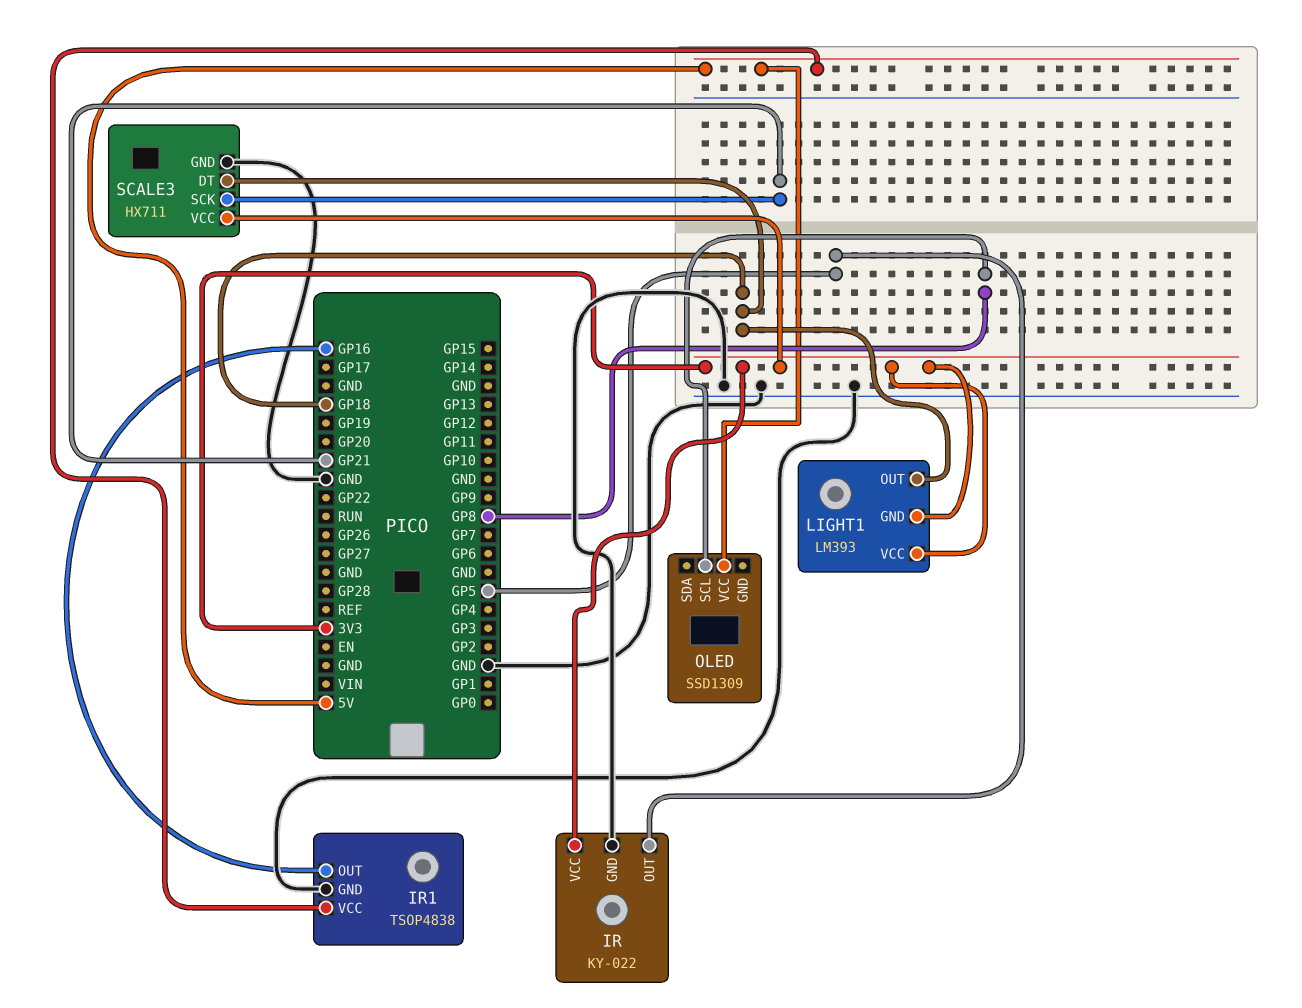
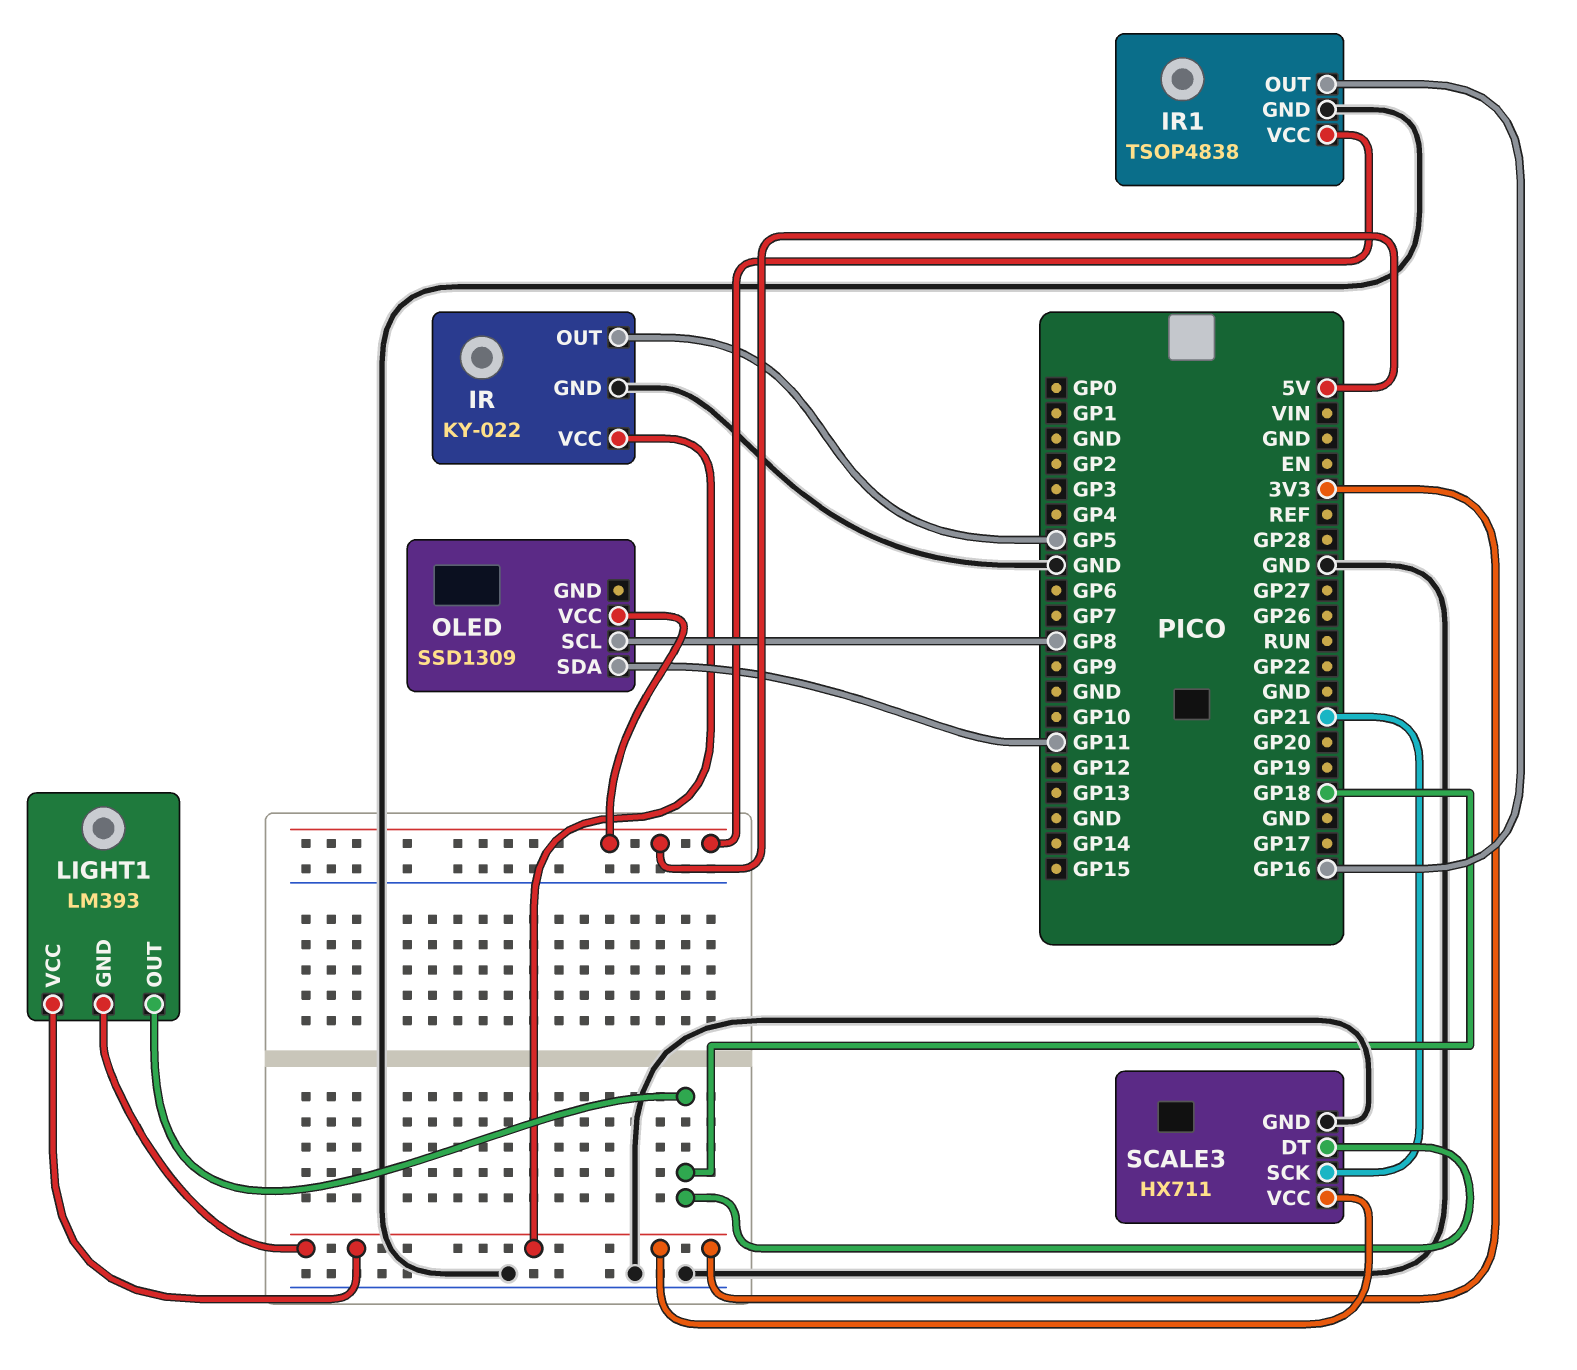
OLED pin SDA: none -> GP11

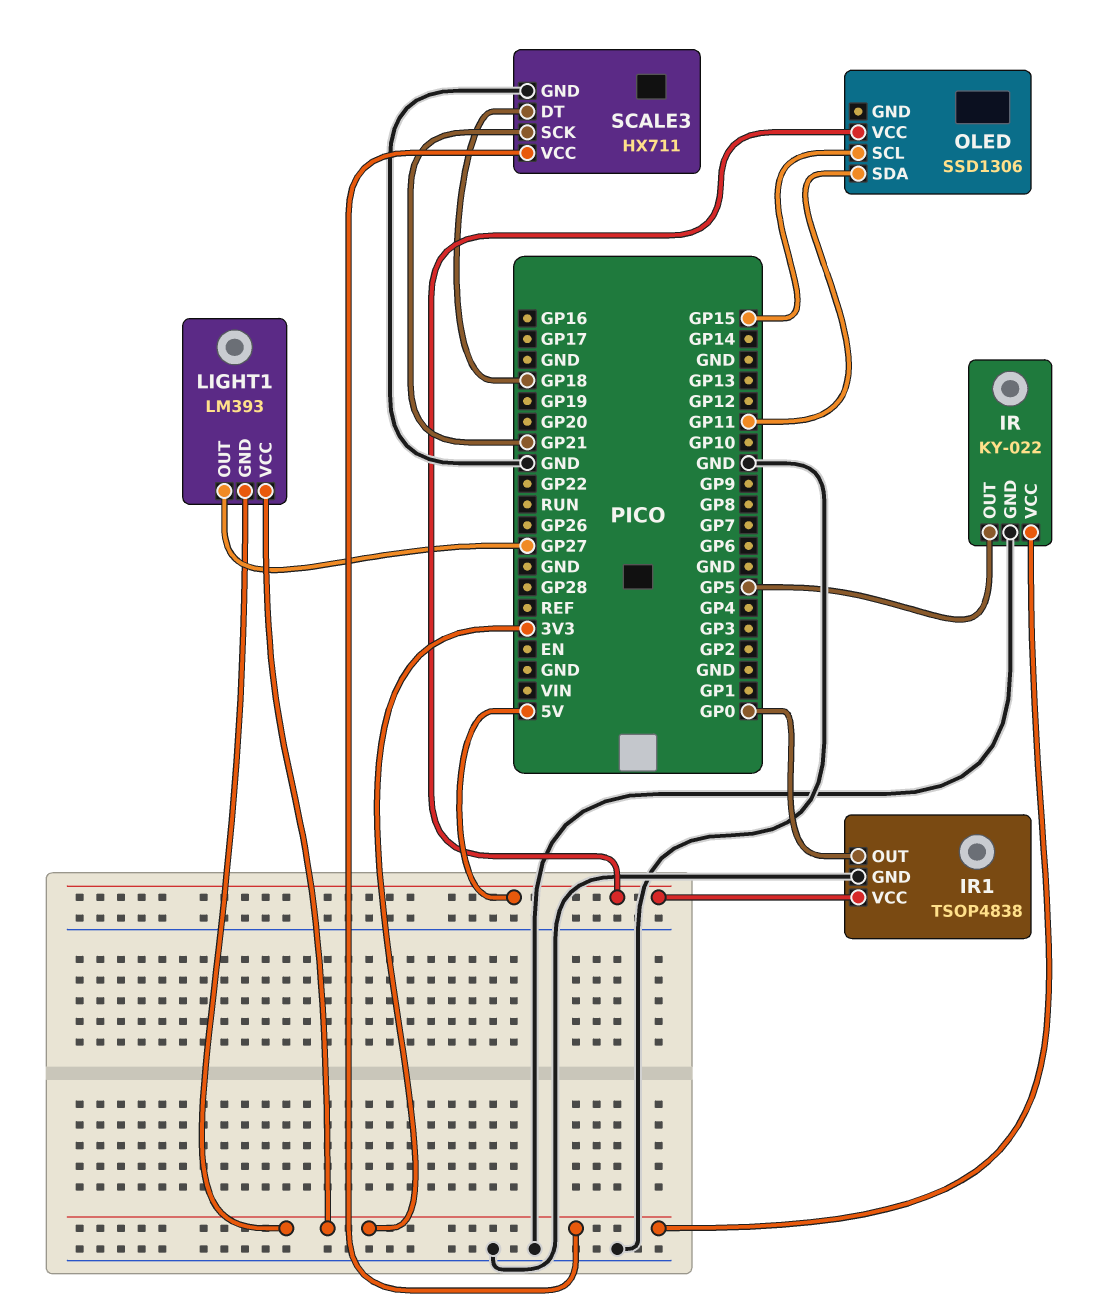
IR1 pin OUT: GP16 -> GP0
LIGHT1 pin OUT: GP18 -> GP27
OLED: SSD1309 -> SSD1306
OLED pin SCL: GP8 -> GP15

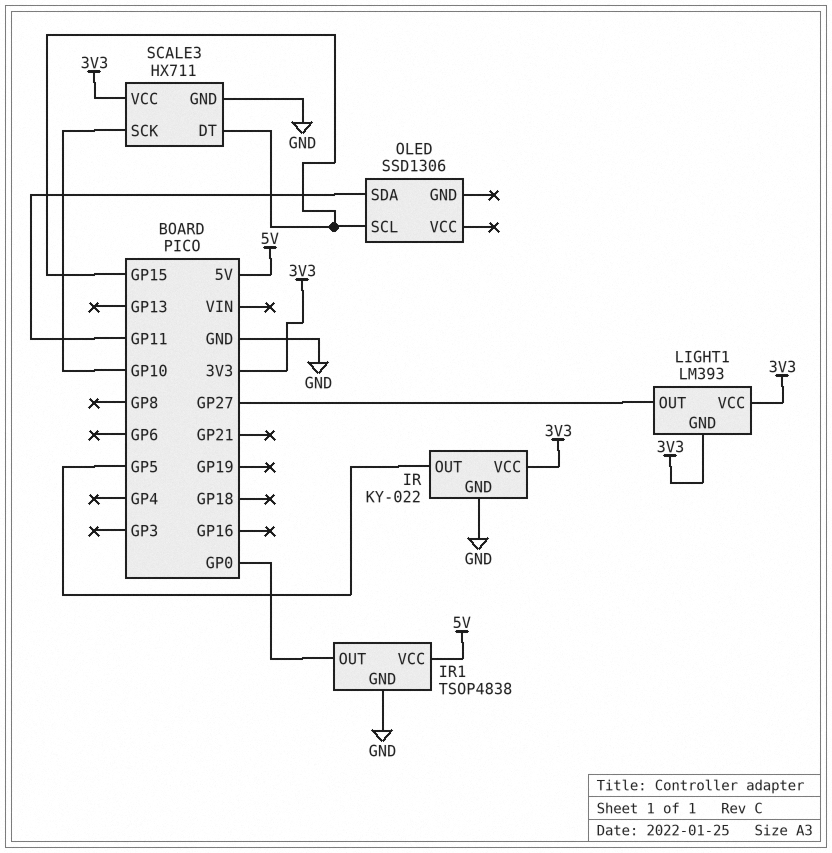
OLED pin VCC: 5V -> none
SCALE3 pin DT: GP18 -> GP15
SCALE3 pin SCK: GP21 -> GP10

